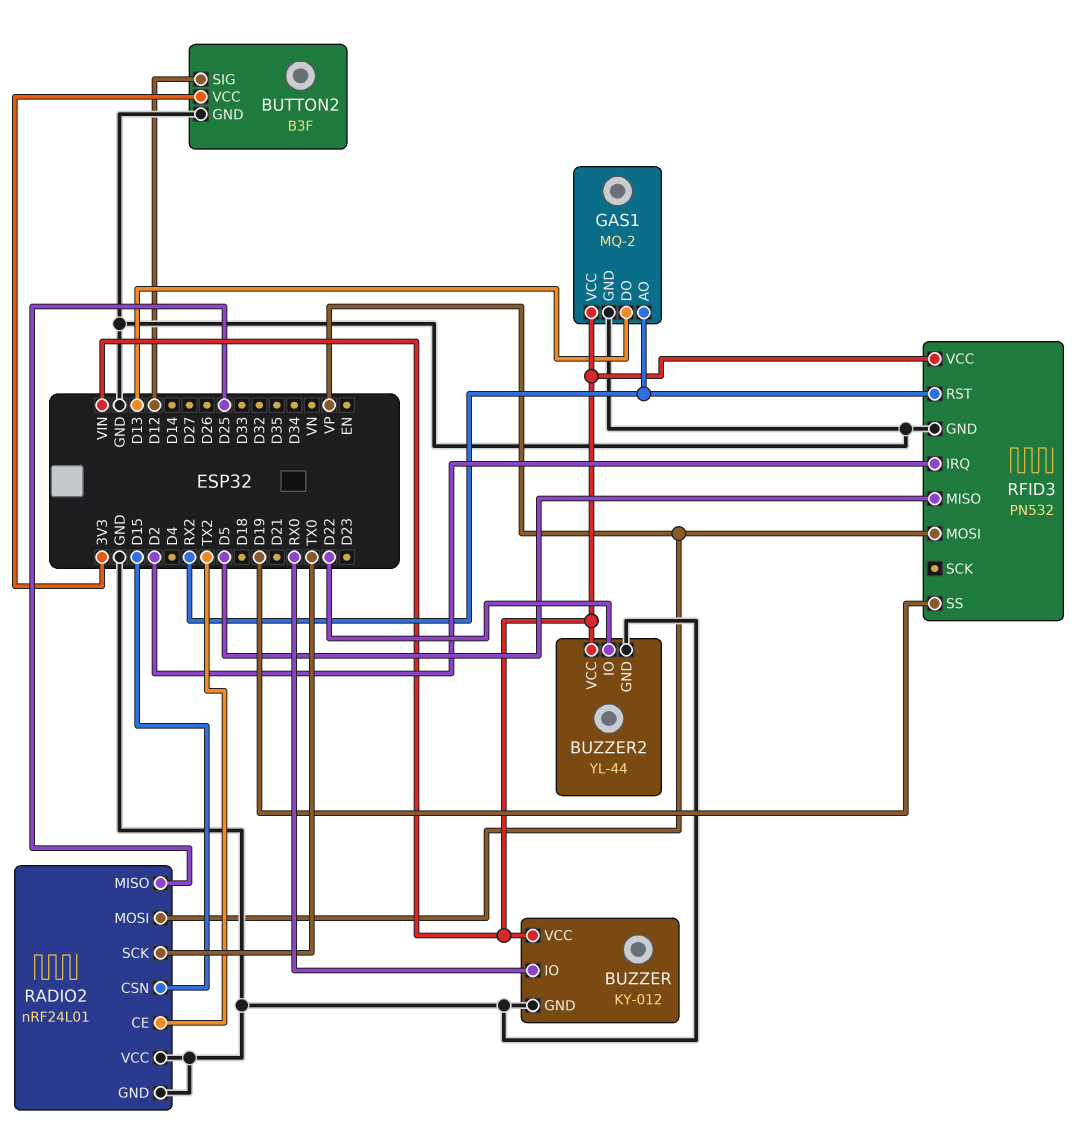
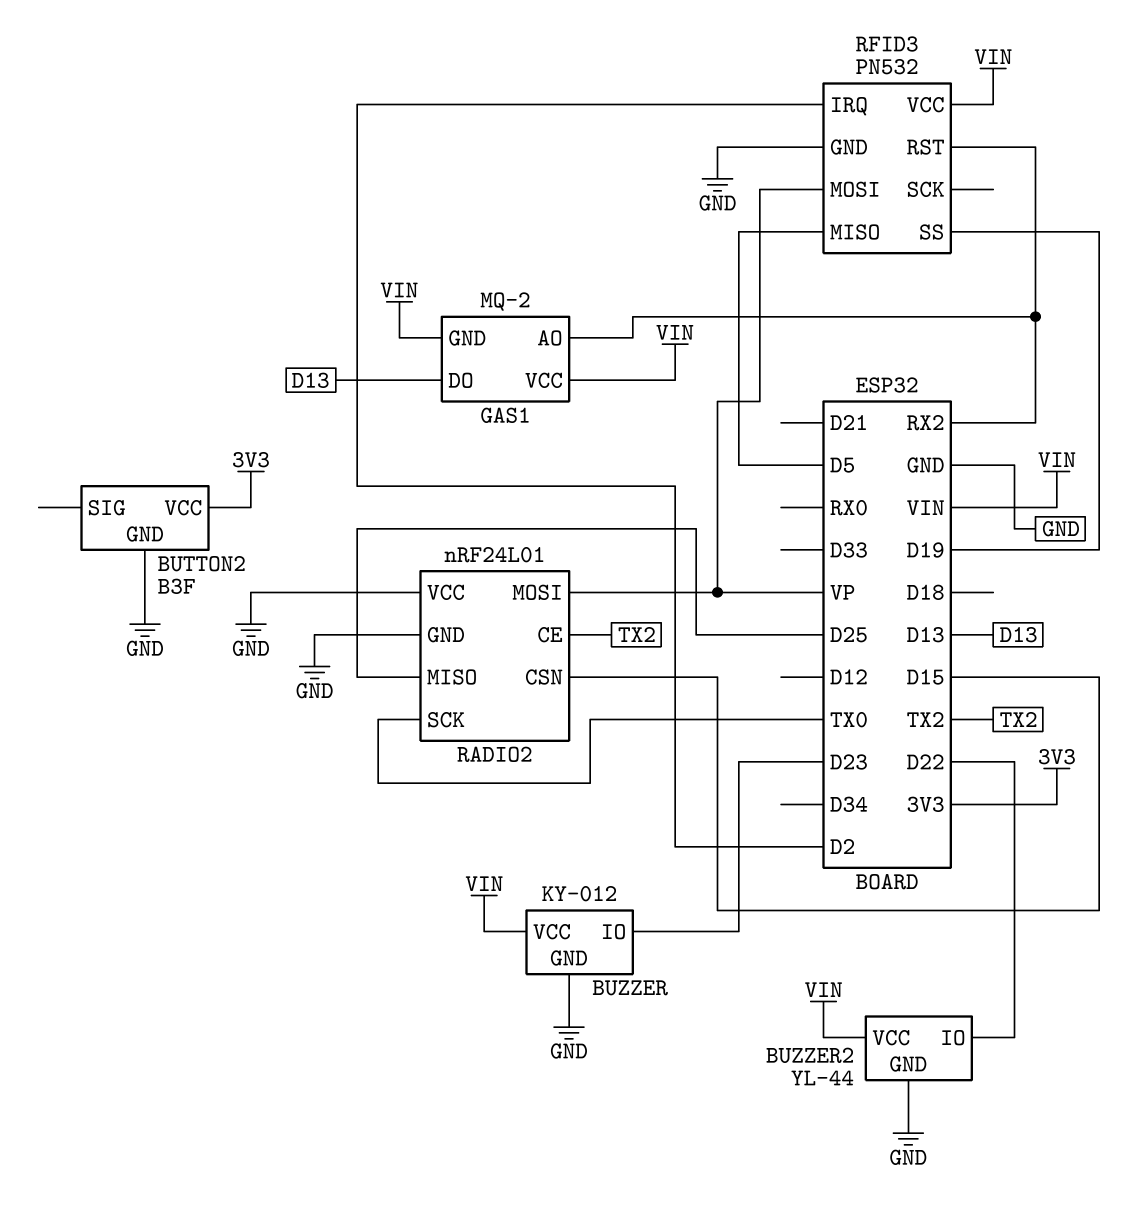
BUTTON2 pin SIG: D12 -> none
BUZZER pin IO: RX0 -> D23
GAS1 pin GND: GND -> VIN

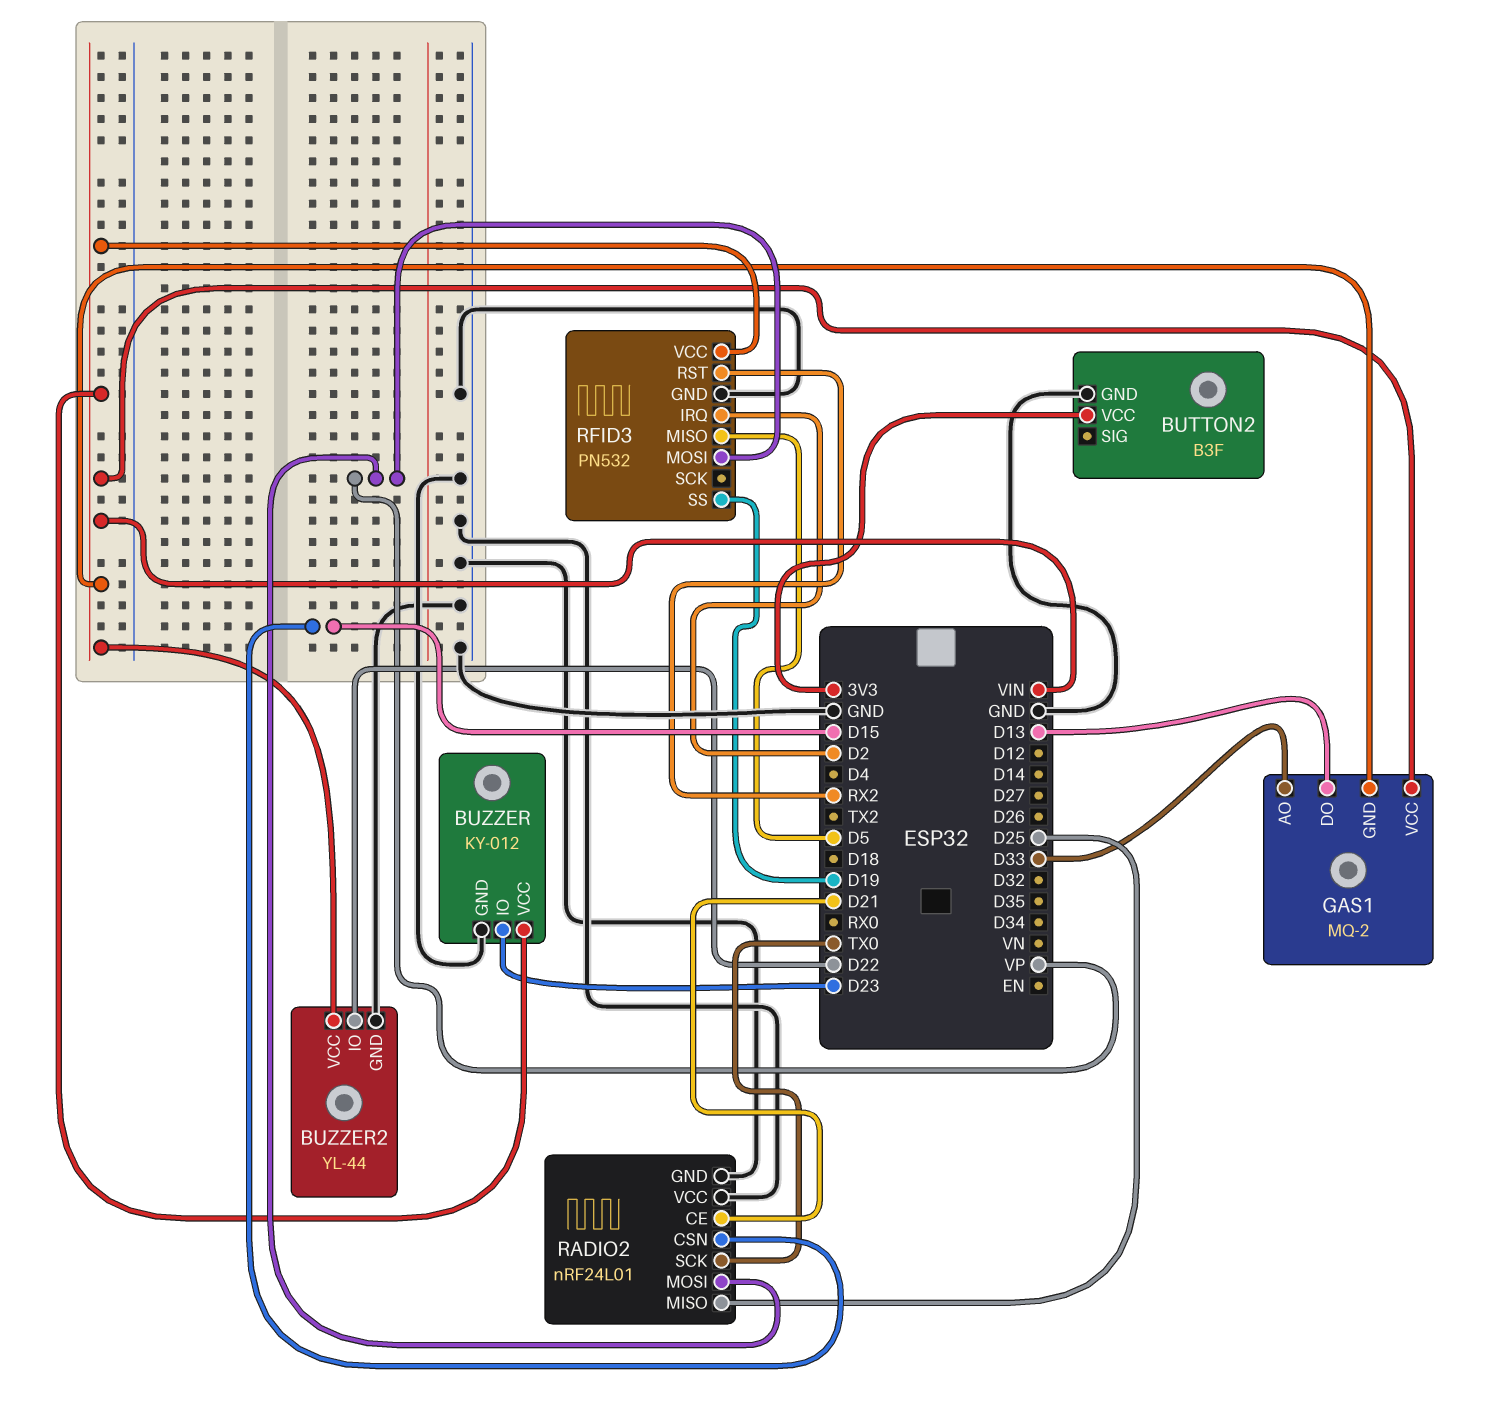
GAS1 pin AO: RX2 -> D33
RADIO2 pin CE: TX2 -> D21

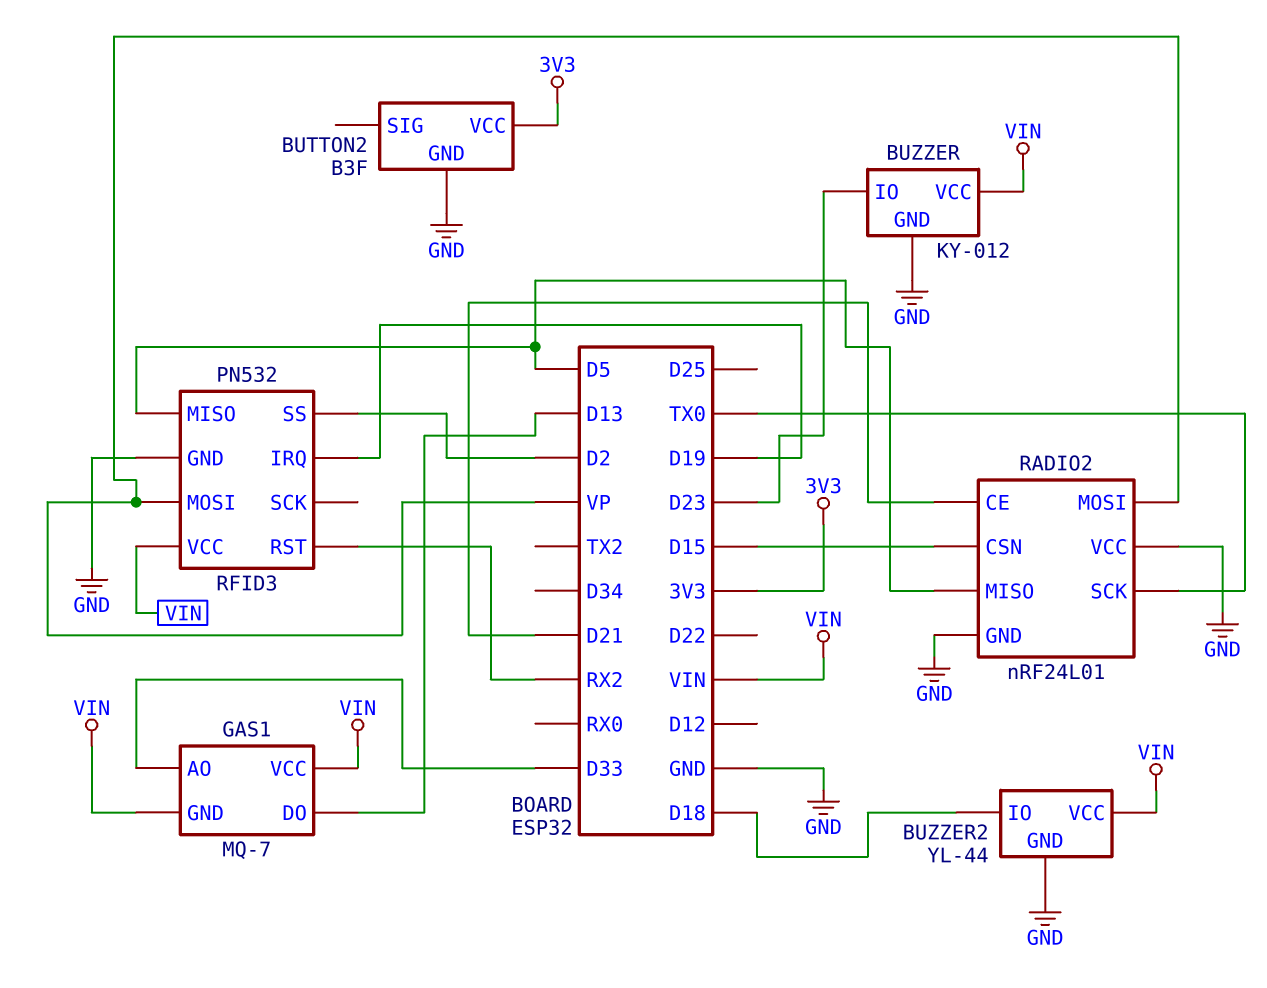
BUZZER2 pin IO: D22 -> D18
GAS1: MQ-2 -> MQ-7
RADIO2 pin MISO: D25 -> D5
RFID3 pin IRQ: D2 -> D19
RFID3 pin SS: D19 -> D2

